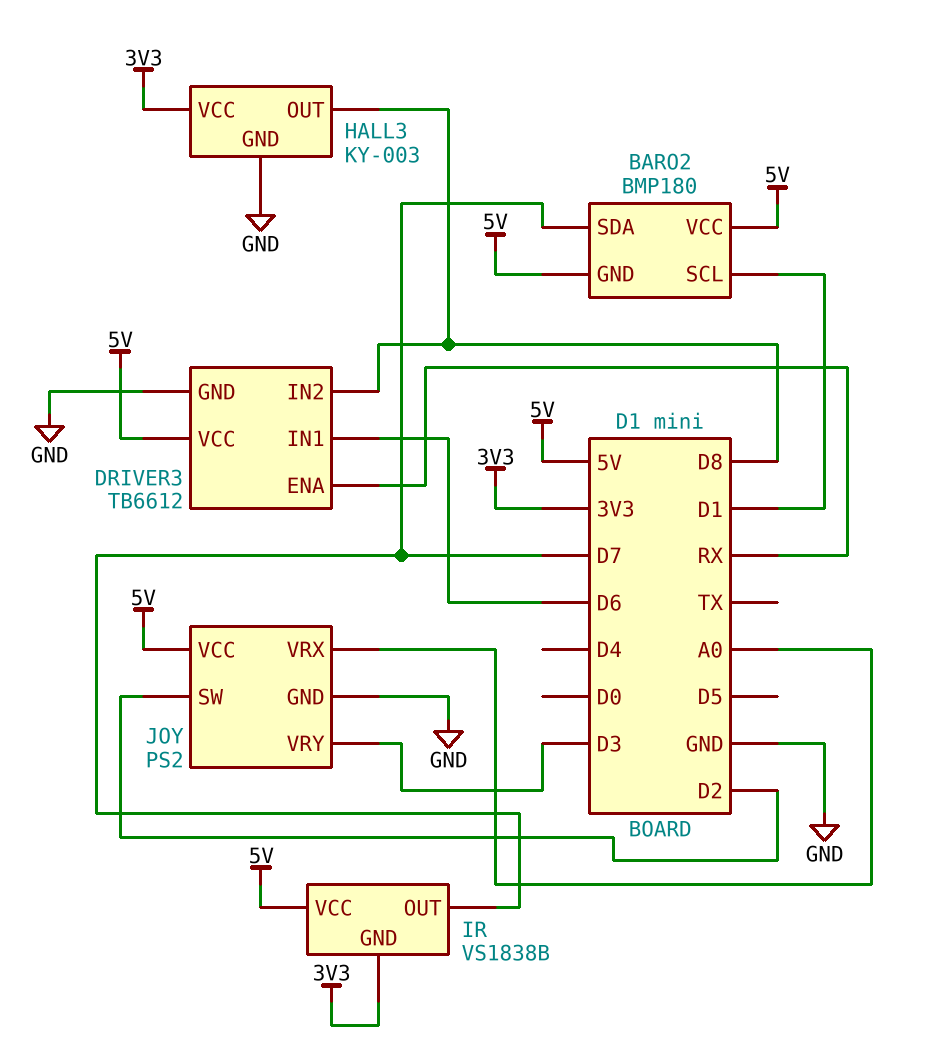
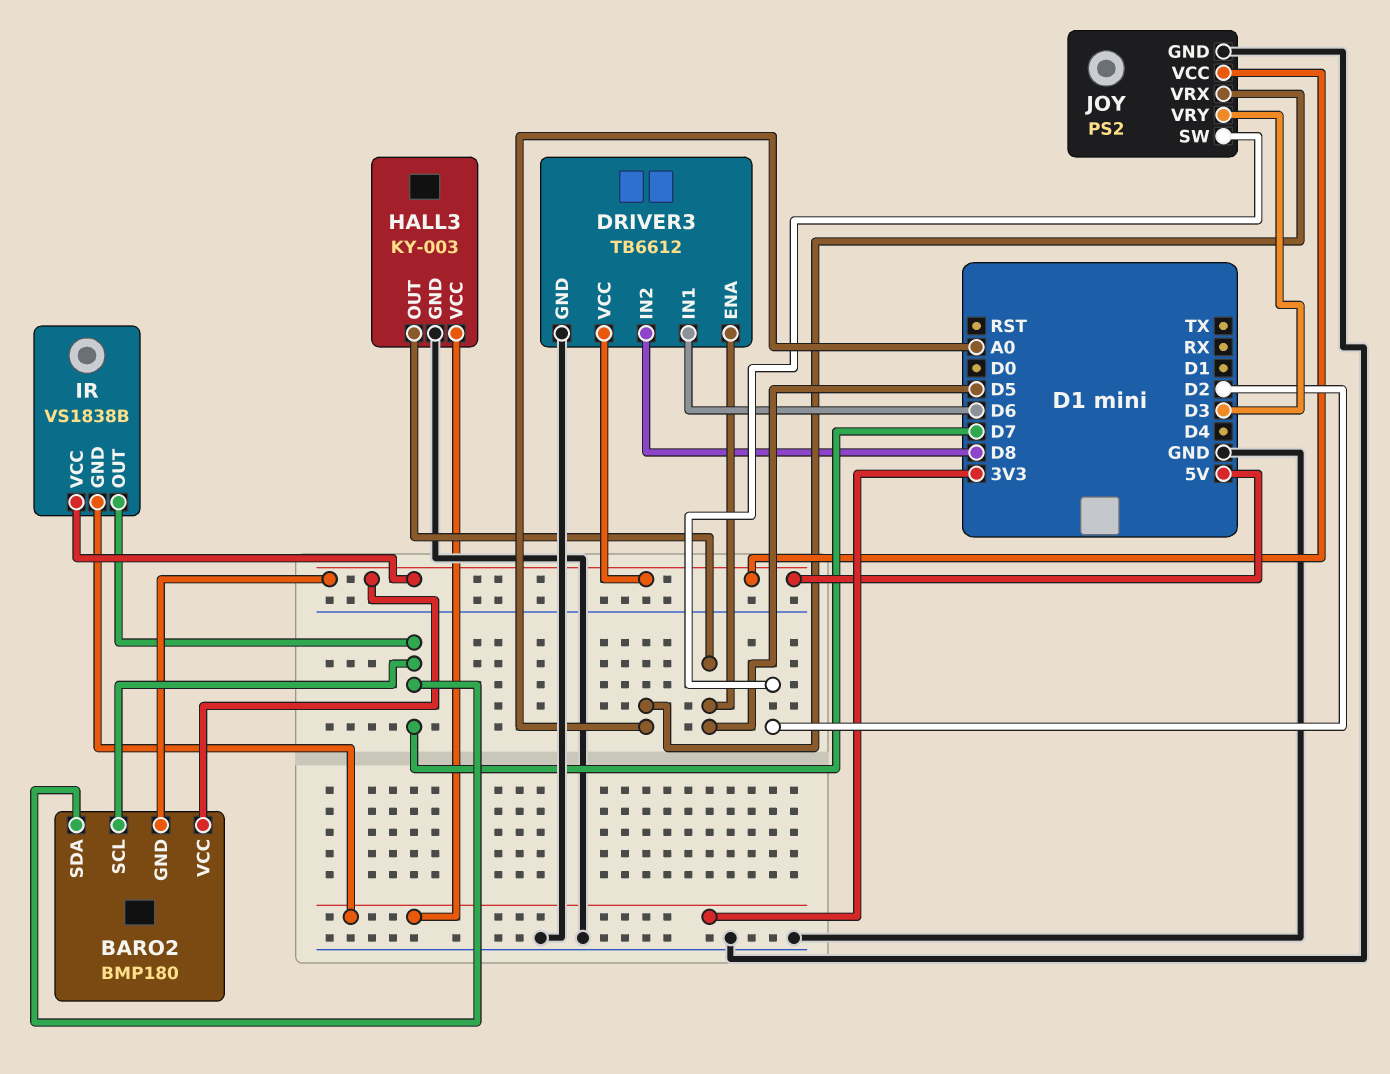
BARO2 pin SCL: D1 -> D7
DRIVER3 pin ENA: RX -> D5
HALL3 pin OUT: D8 -> D5

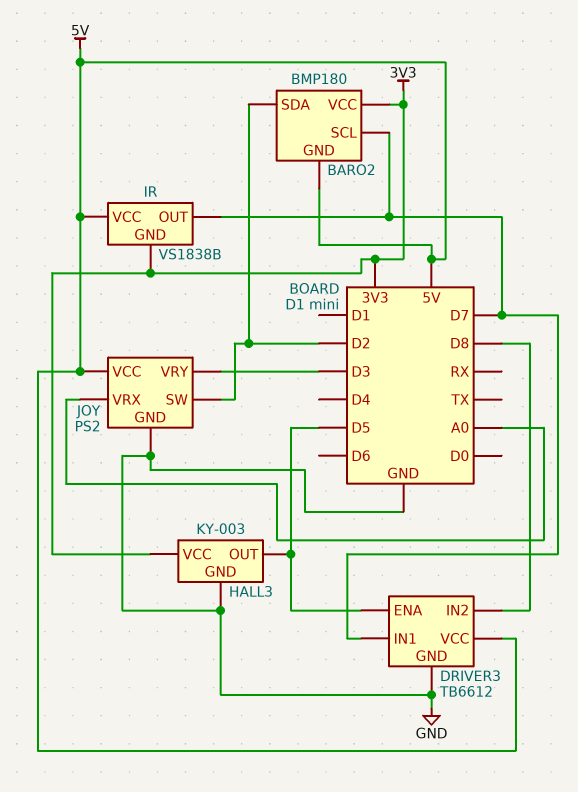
BARO2 pin SDA: D7 -> D2
BARO2 pin VCC: 5V -> 3V3
DRIVER3 pin IN1: D6 -> D7

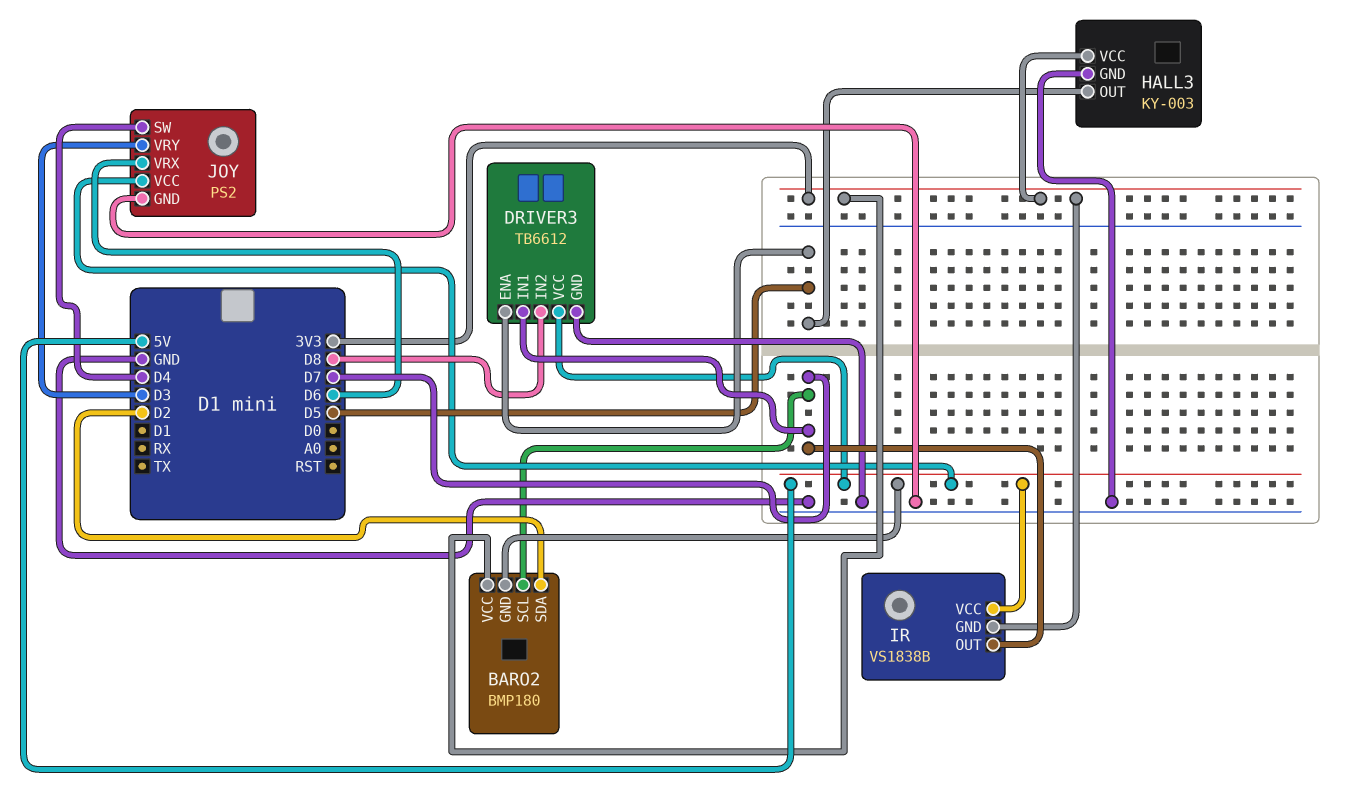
JOY pin SW: D2 -> D4
JOY pin VRX: A0 -> D6

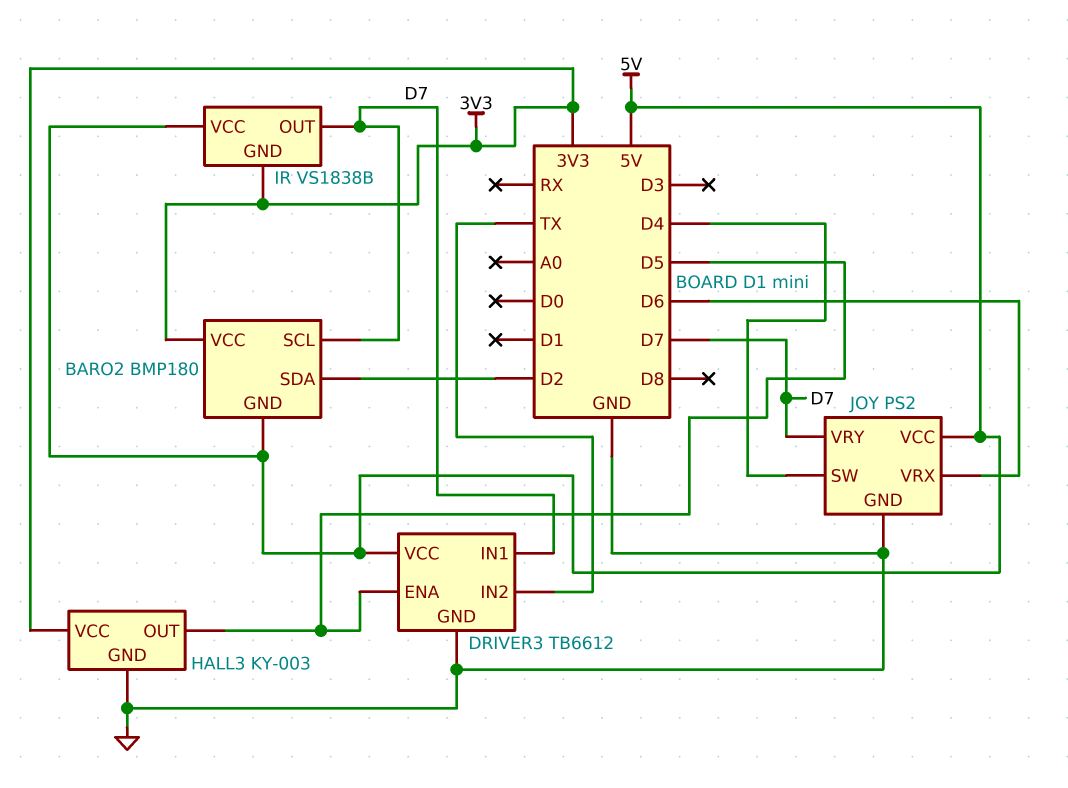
DRIVER3 pin IN2: D8 -> TX
JOY pin VRY: D3 -> D7

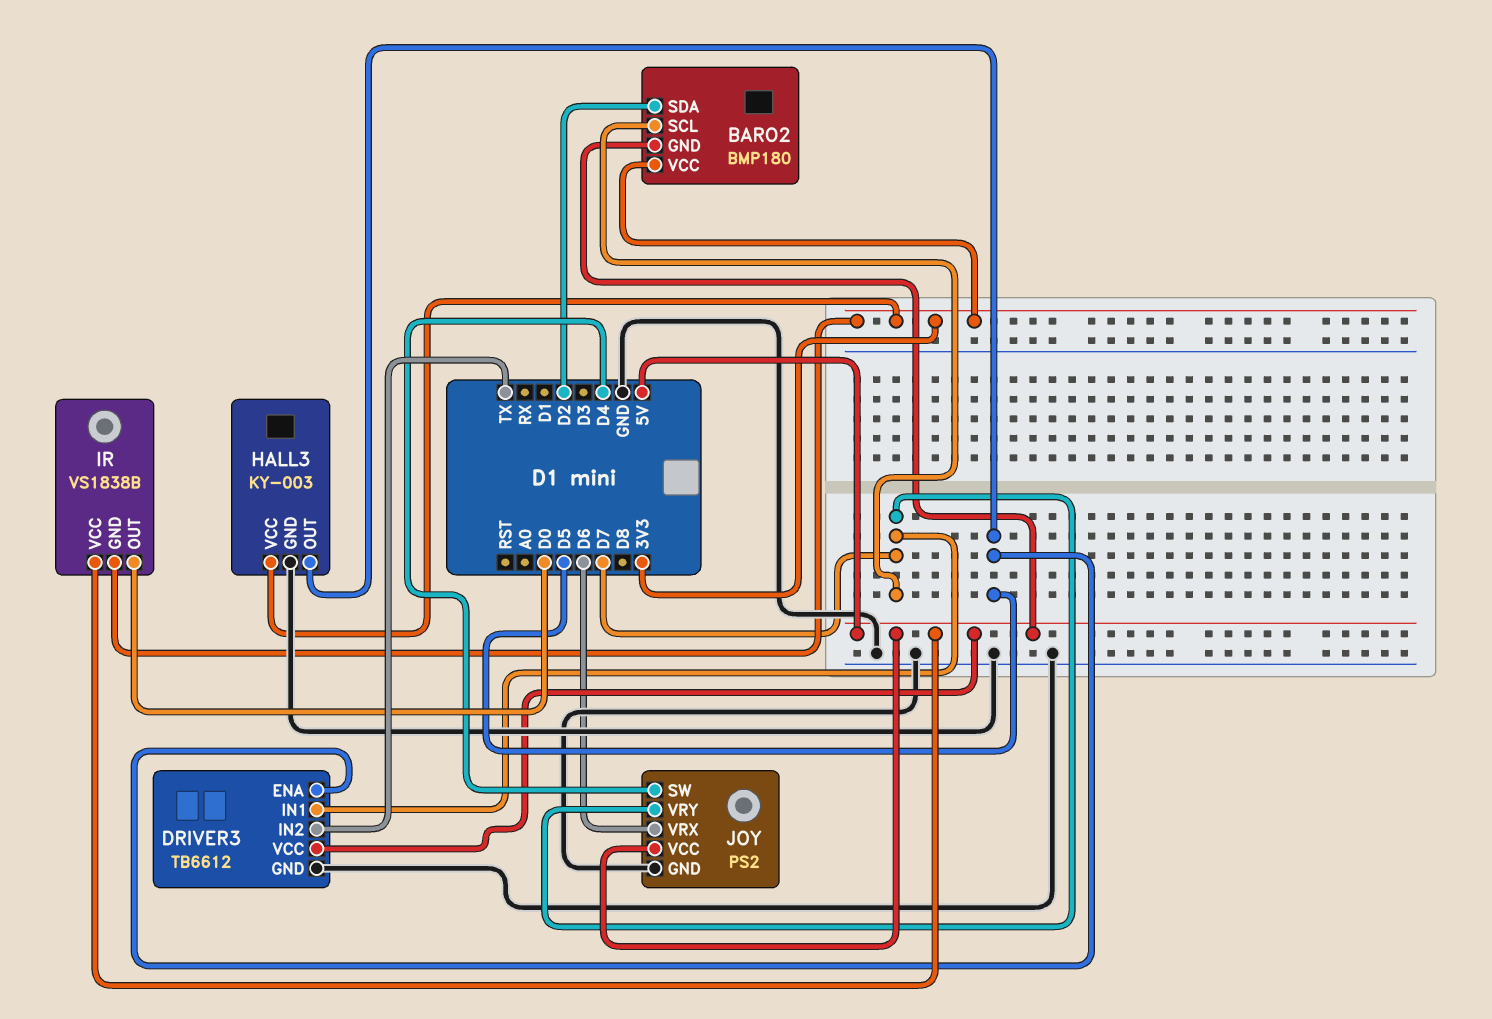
IR pin OUT: D7 -> D0

